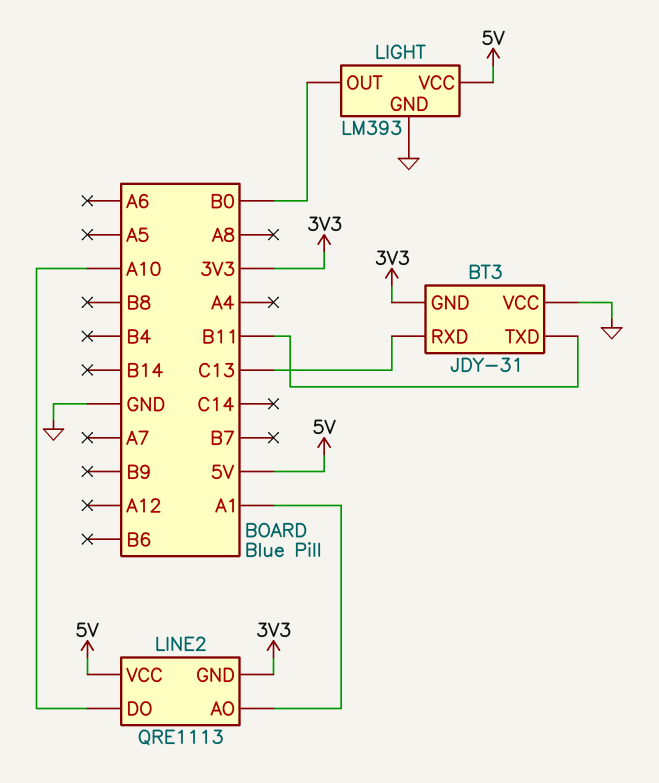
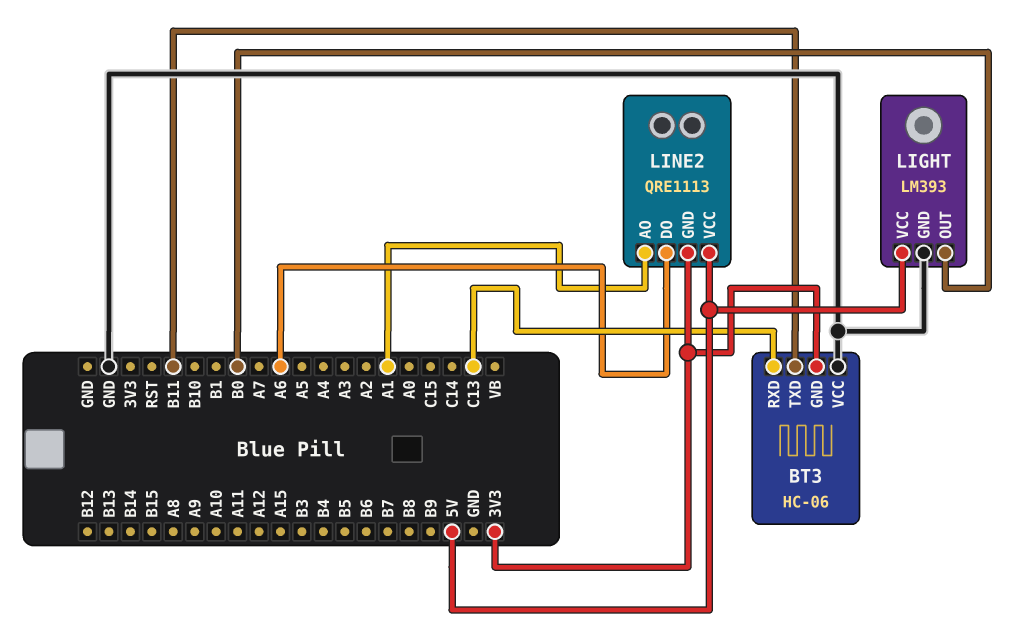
BT3: JDY-31 -> HC-06
LINE2 pin DO: A10 -> A6

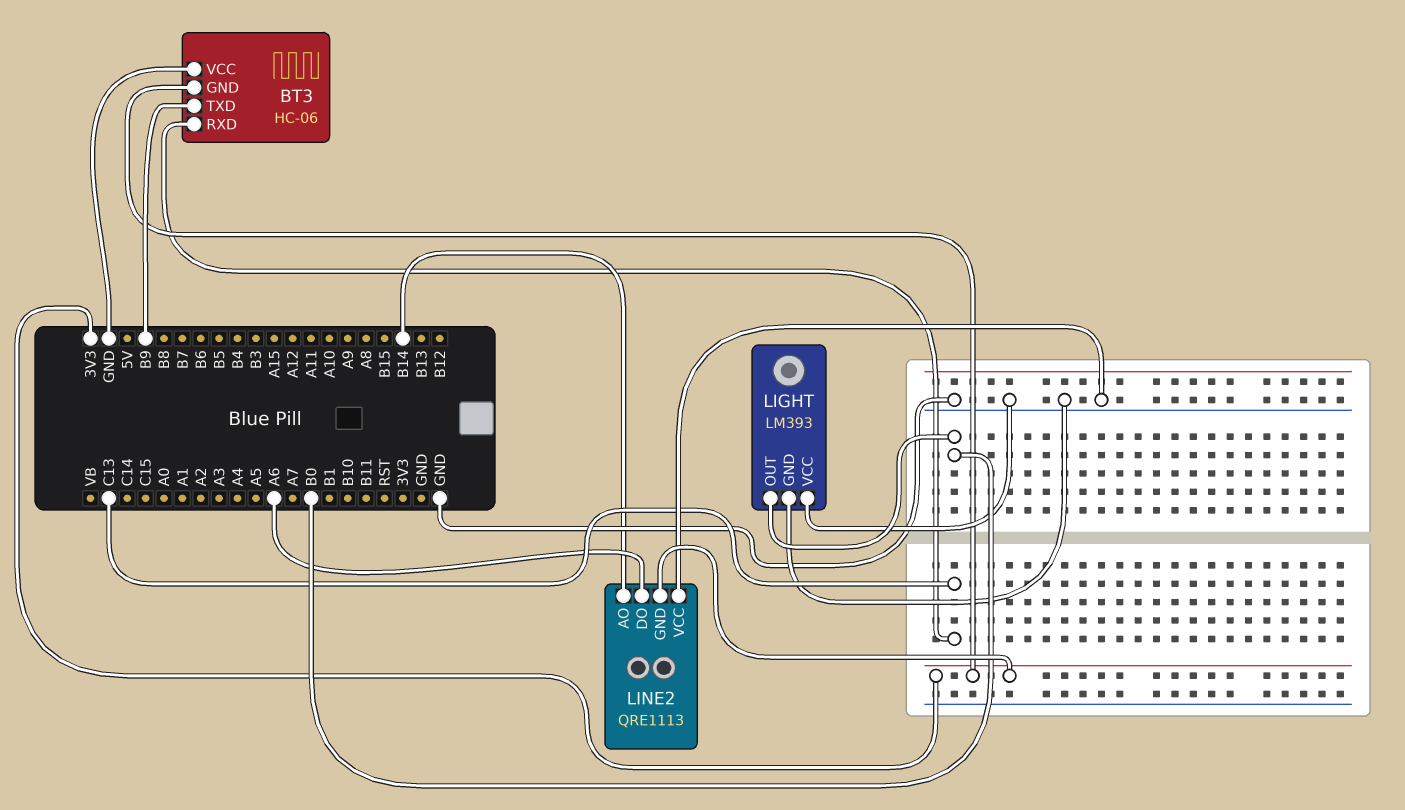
BT3 pin TXD: B11 -> B9
LIGHT pin VCC: 5V -> GND
LINE2 pin AO: A1 -> B14
LINE2 pin VCC: 5V -> GND

